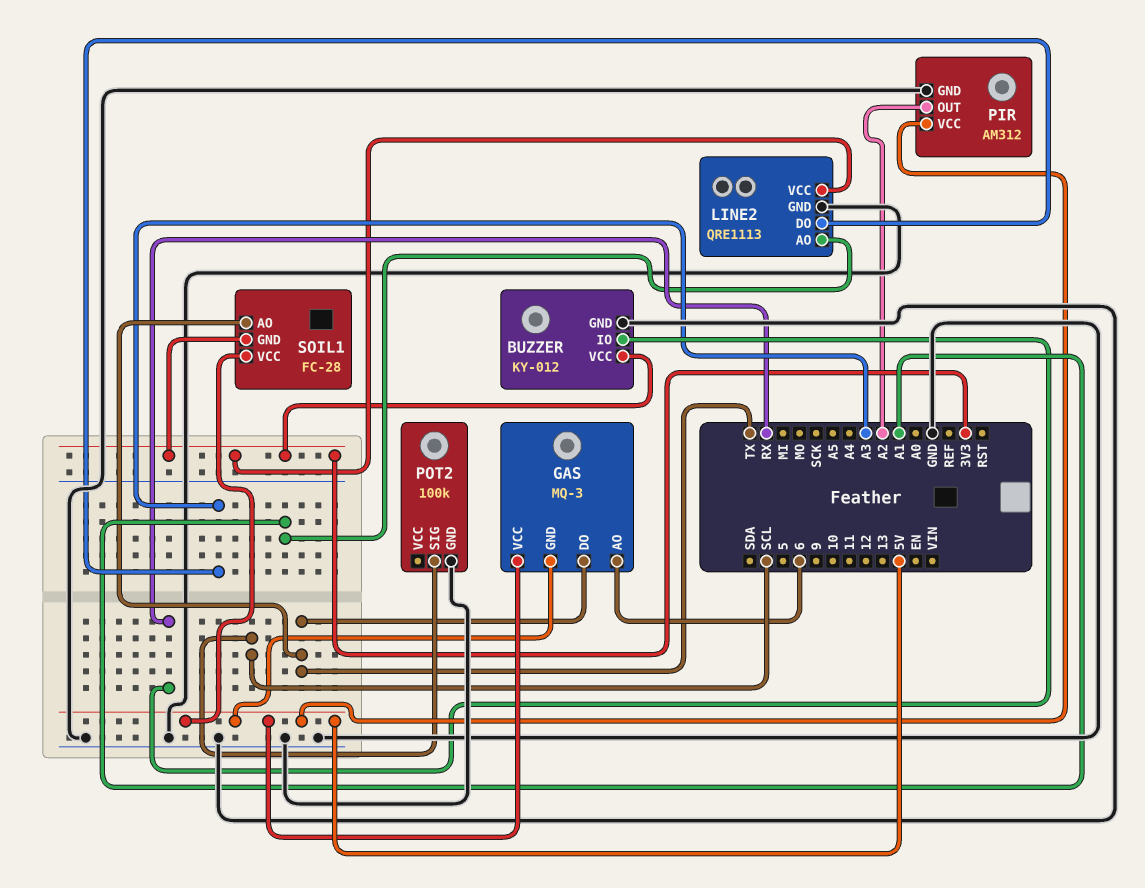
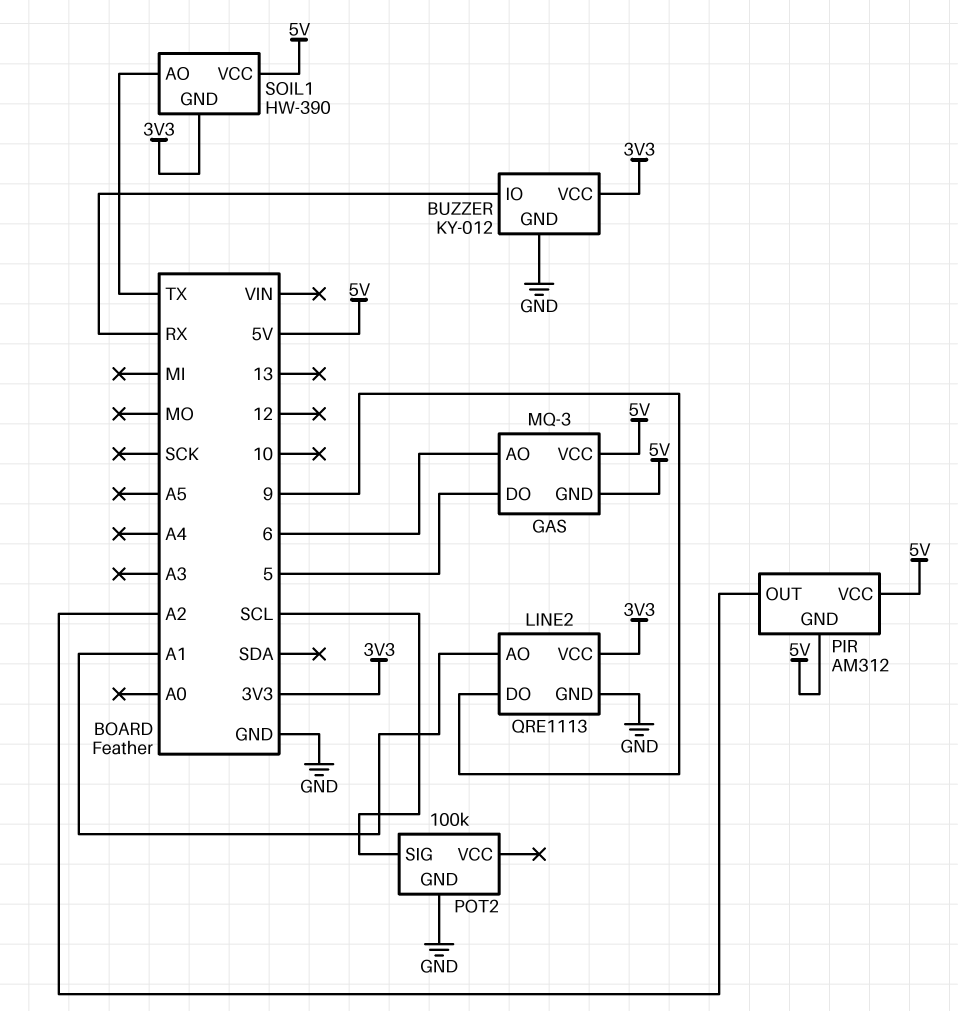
GAS pin DO: TX -> 5
LINE2 pin DO: A3 -> 9
PIR pin GND: GND -> 5V
SOIL1: FC-28 -> HW-390

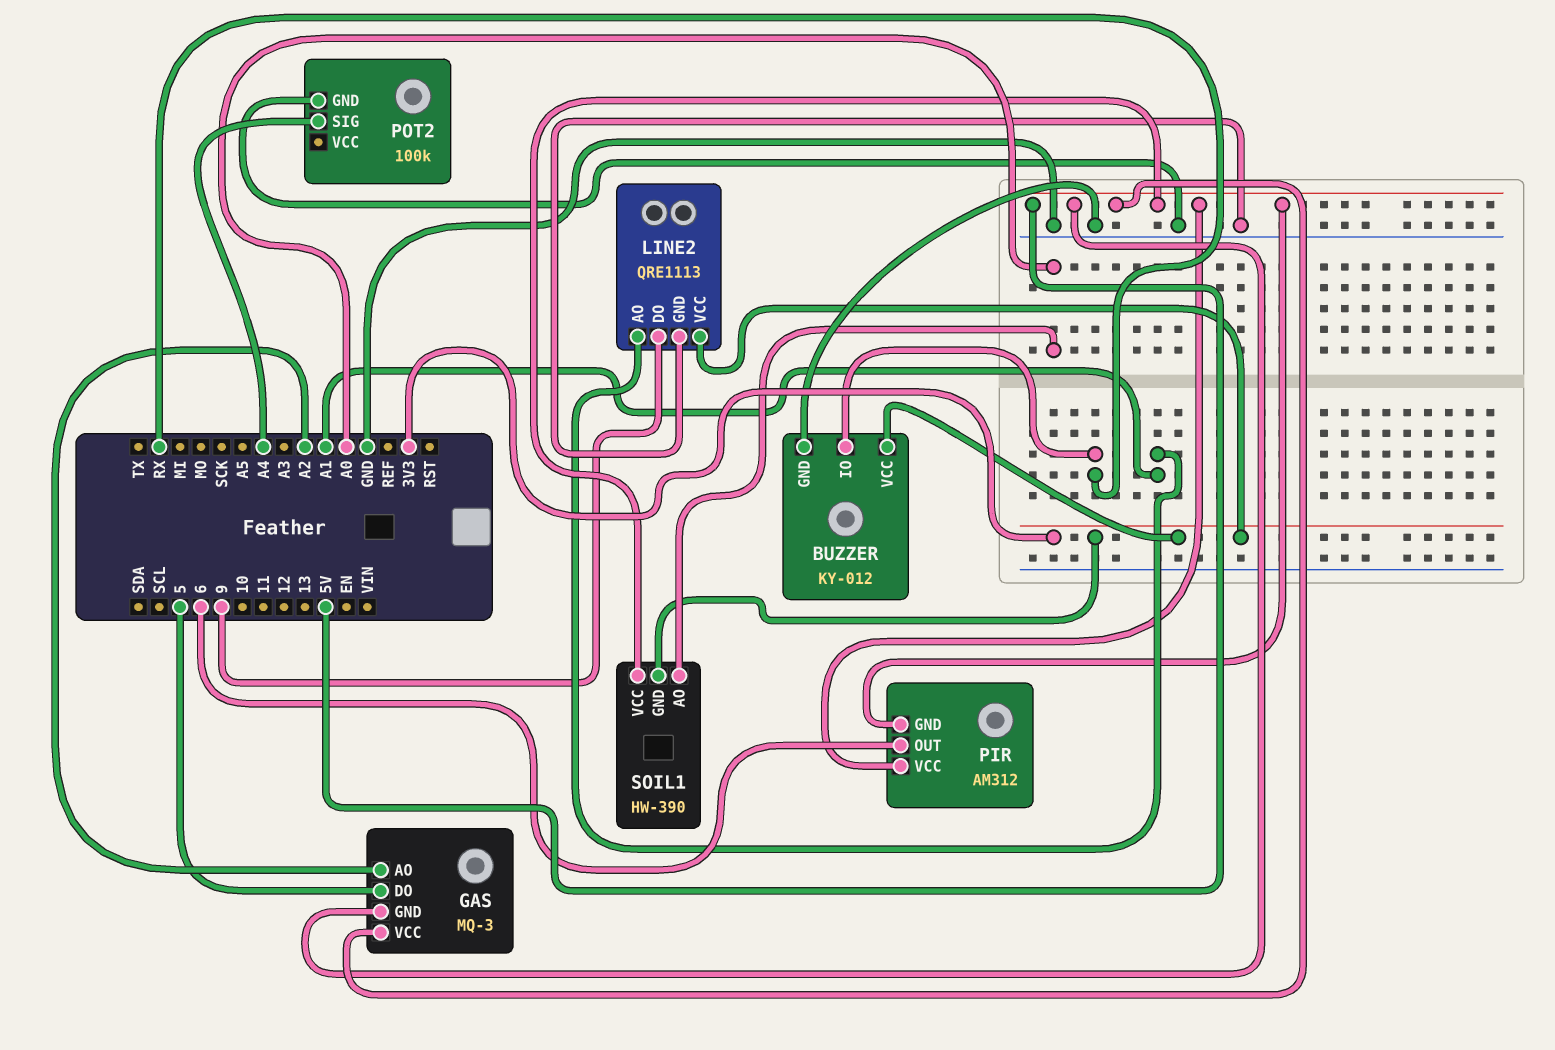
GAS pin AO: 6 -> A2
PIR pin OUT: A2 -> 6
POT2 pin SIG: SCL -> A4
SOIL1 pin AO: TX -> A0

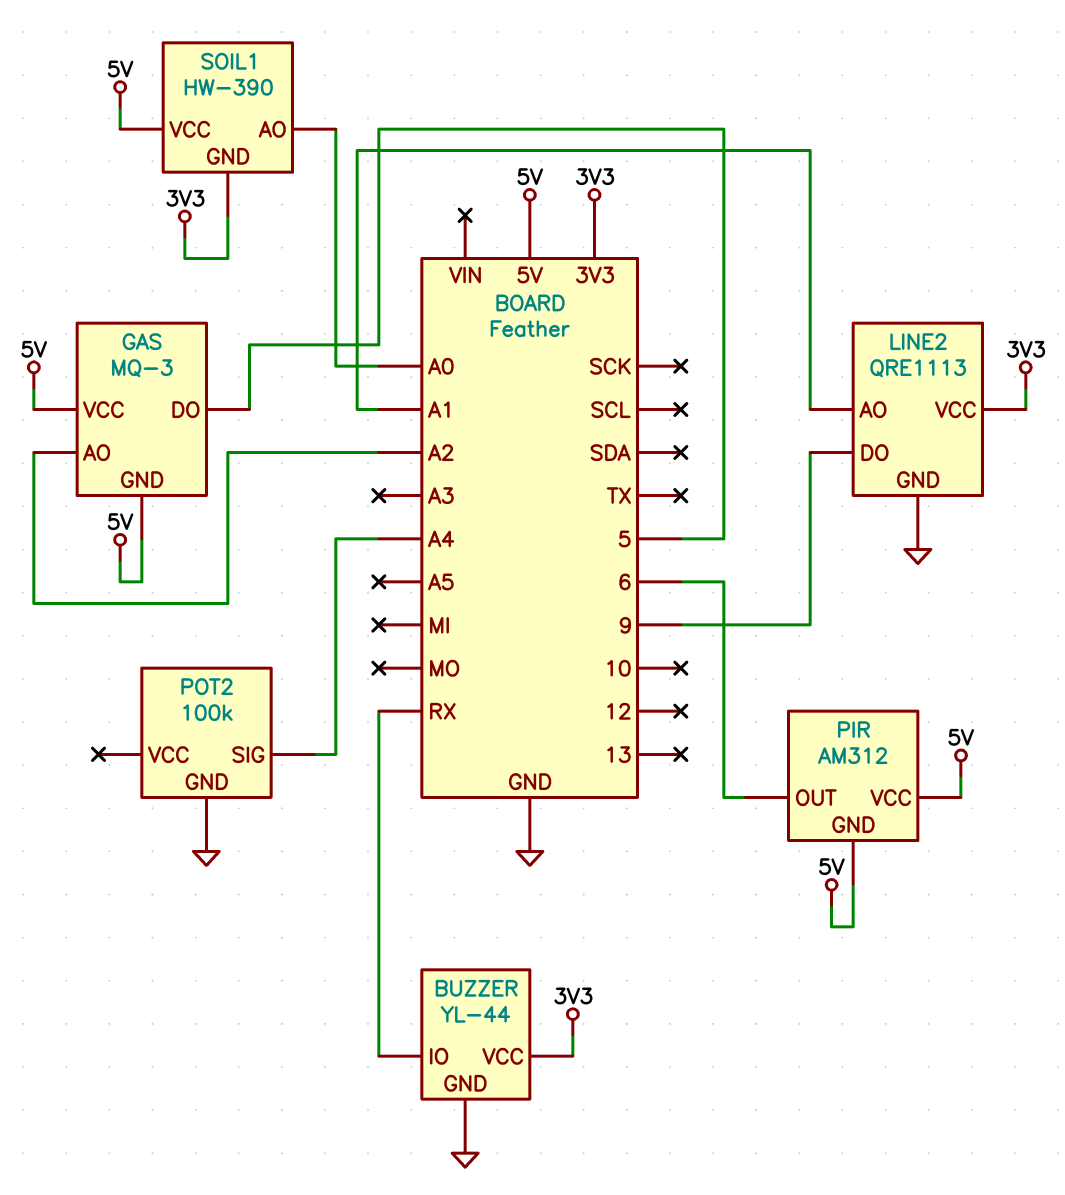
BUZZER: KY-012 -> YL-44

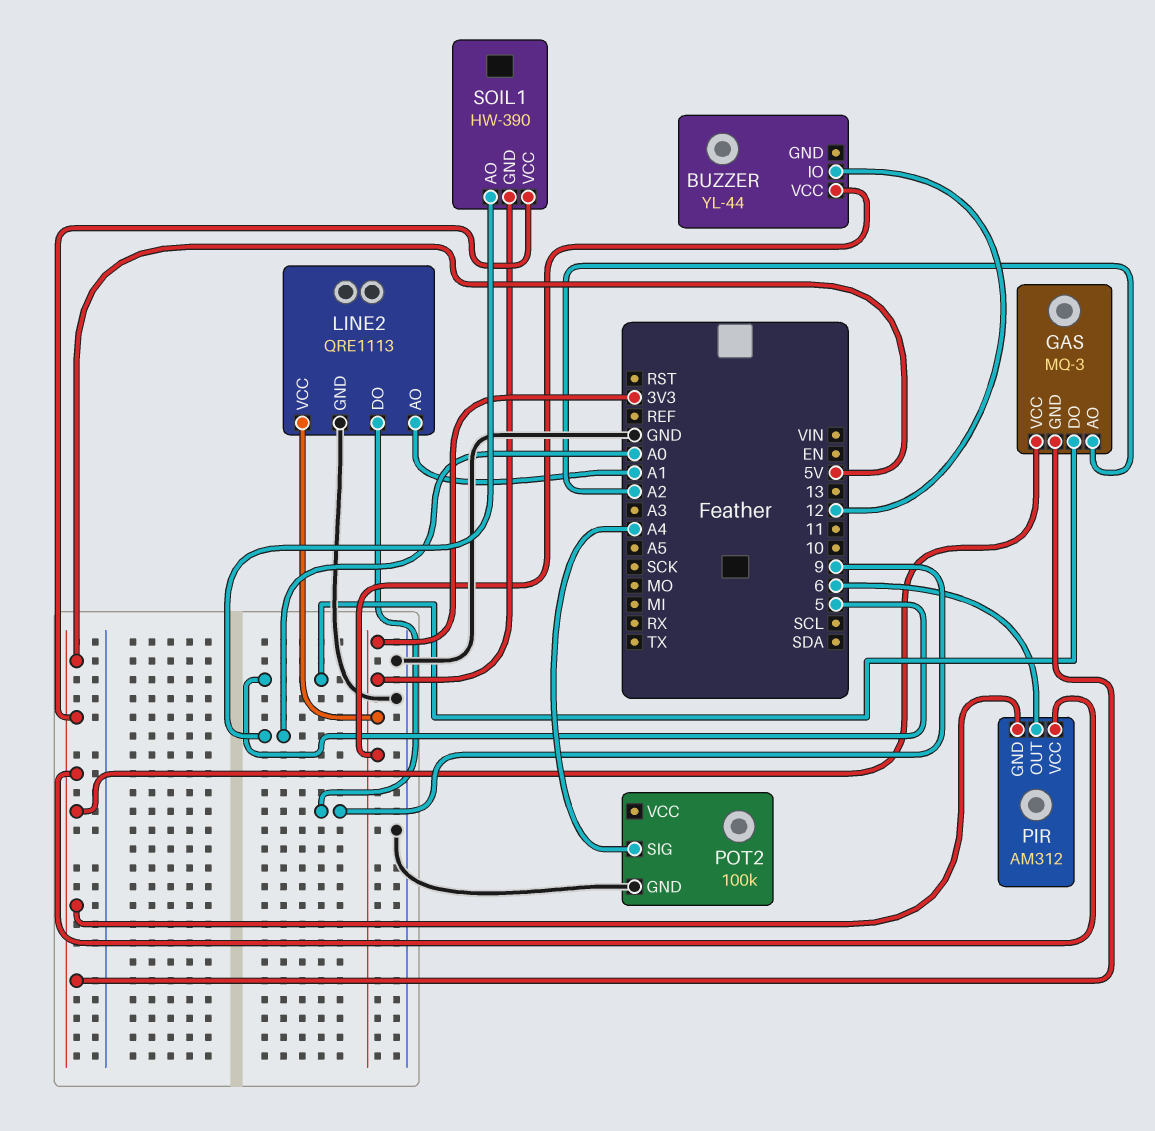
BUZZER pin GND: GND -> none
BUZZER pin IO: RX -> 12

